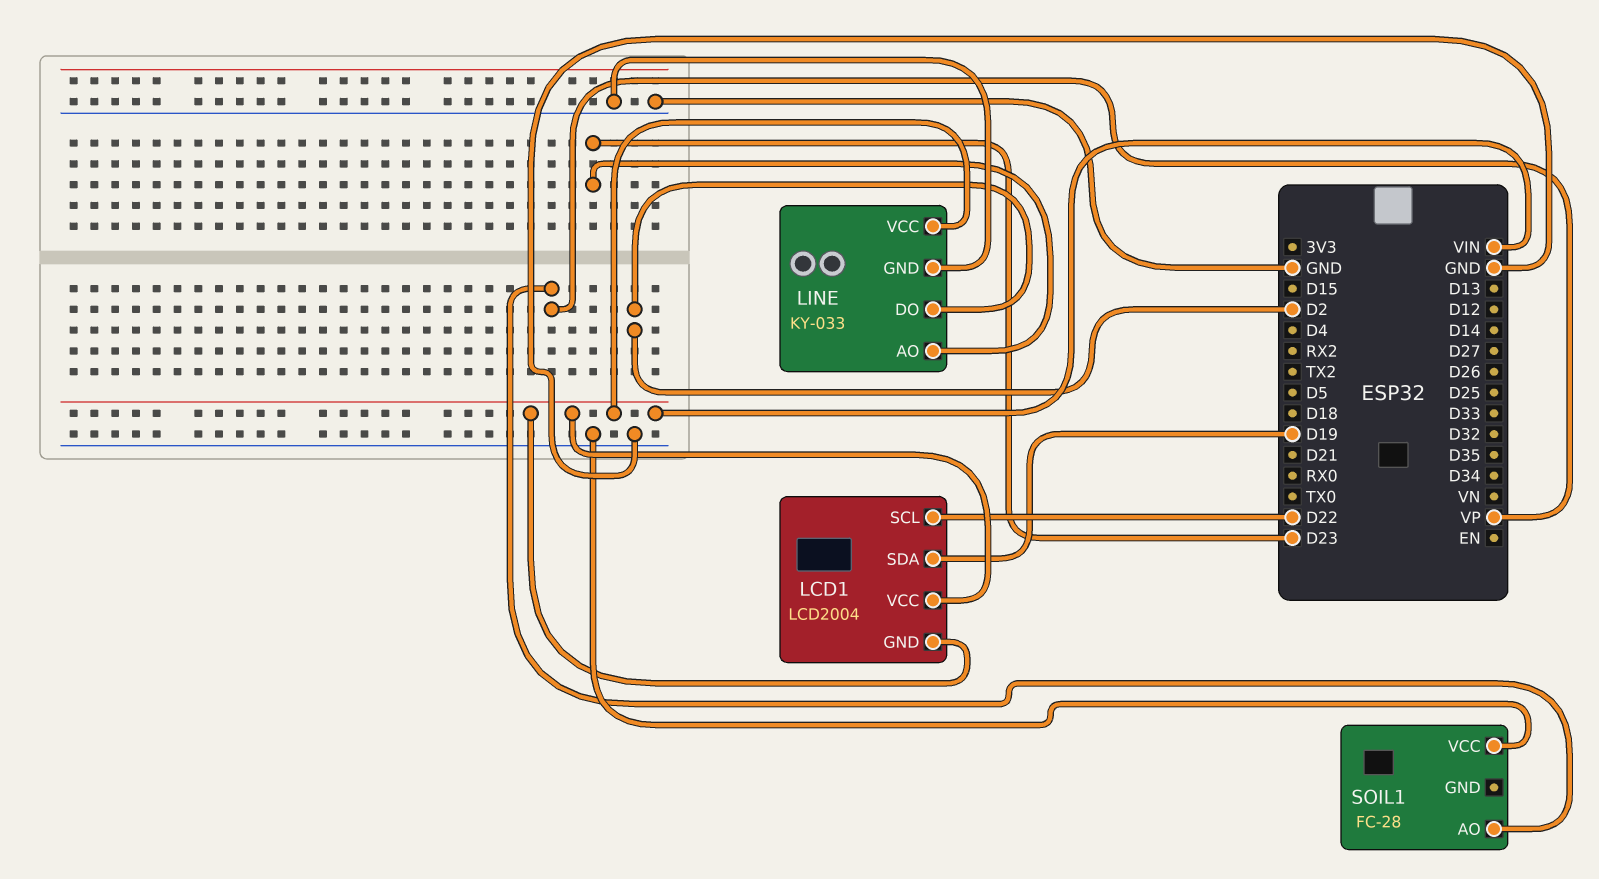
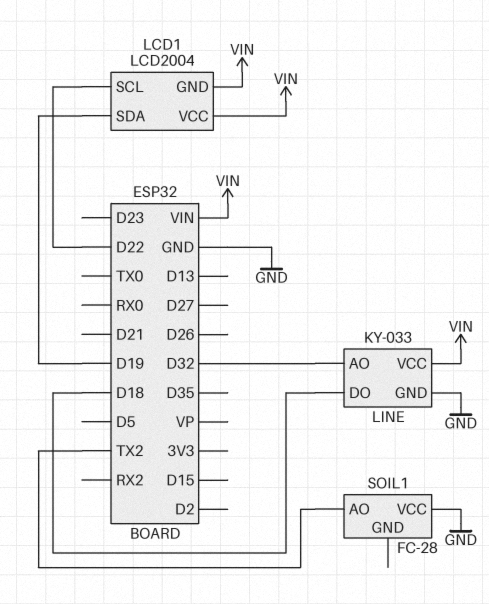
LINE pin AO: D23 -> D32
LINE pin DO: D2 -> D18
SOIL1 pin AO: VP -> TX2

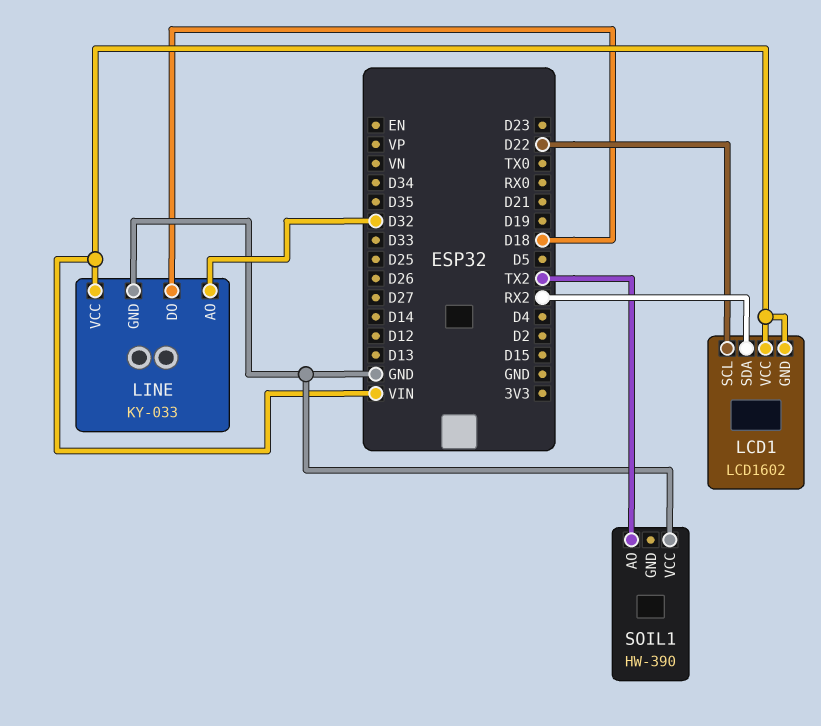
LCD1: LCD2004 -> LCD1602
LCD1 pin SDA: D19 -> RX2
SOIL1: FC-28 -> HW-390

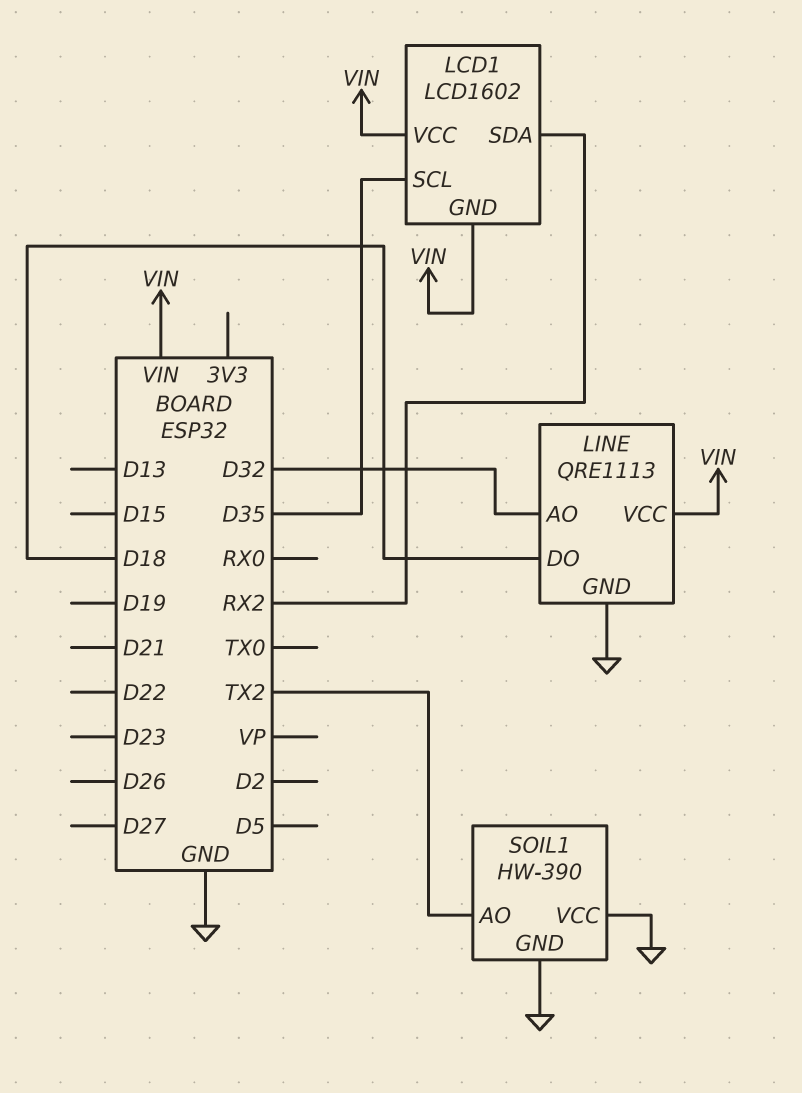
LCD1 pin SCL: D22 -> D35
LINE: KY-033 -> QRE1113
SOIL1 pin GND: none -> GND

